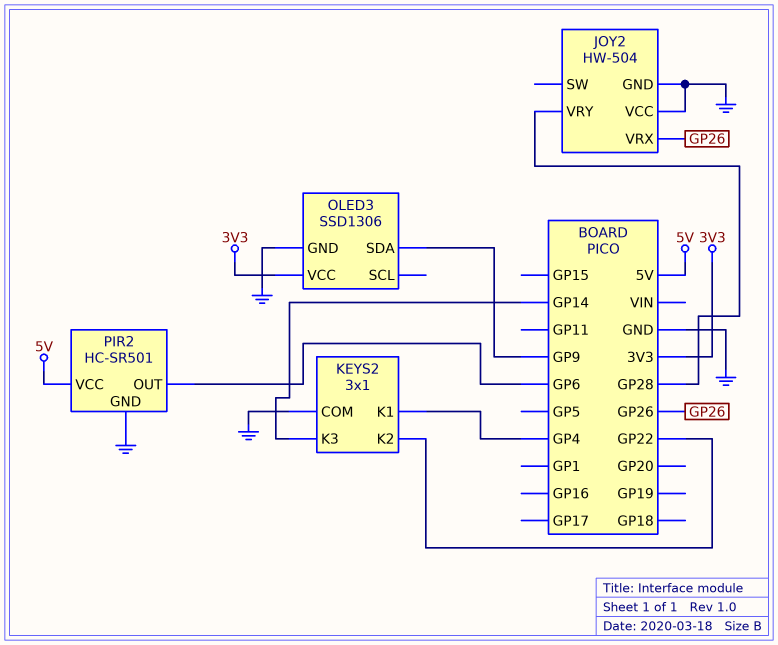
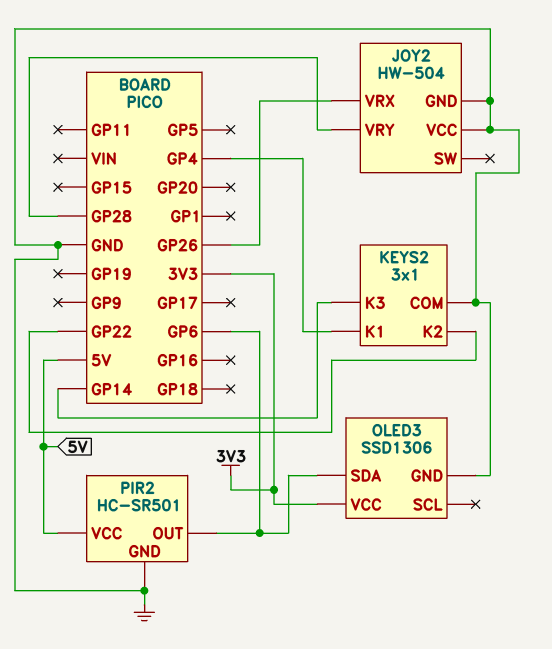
OLED3 pin SDA: GP9 -> GP6

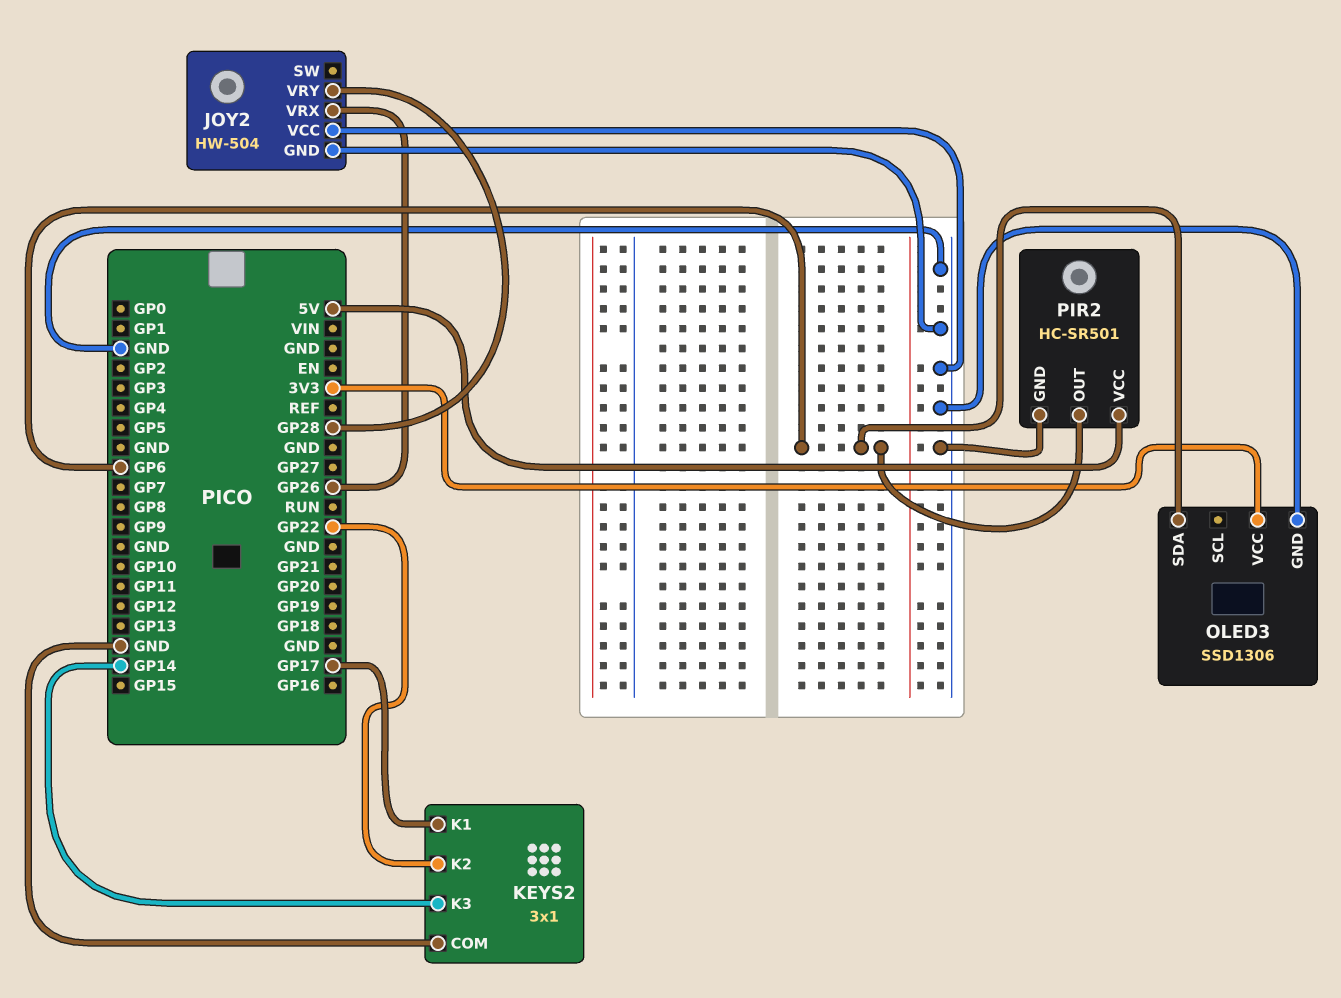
KEYS2 pin K1: GP4 -> GP17

